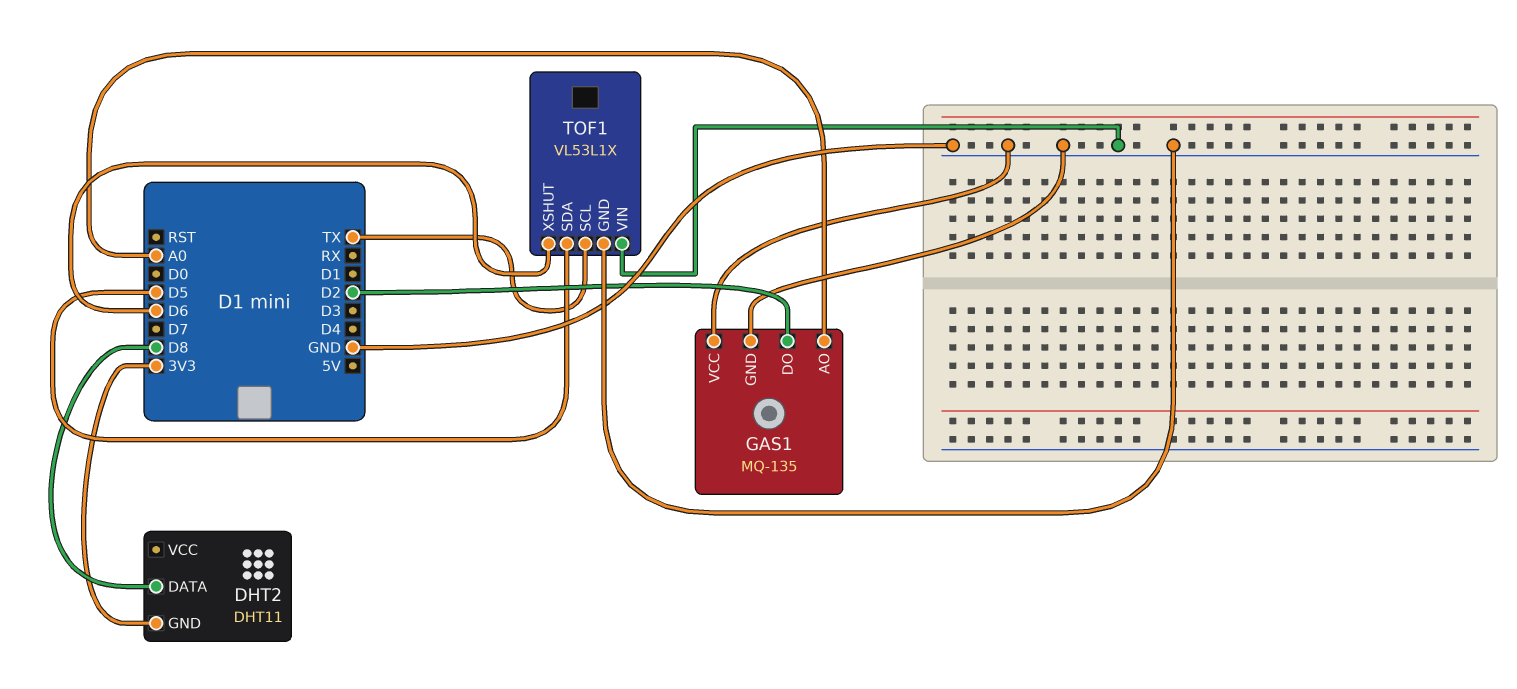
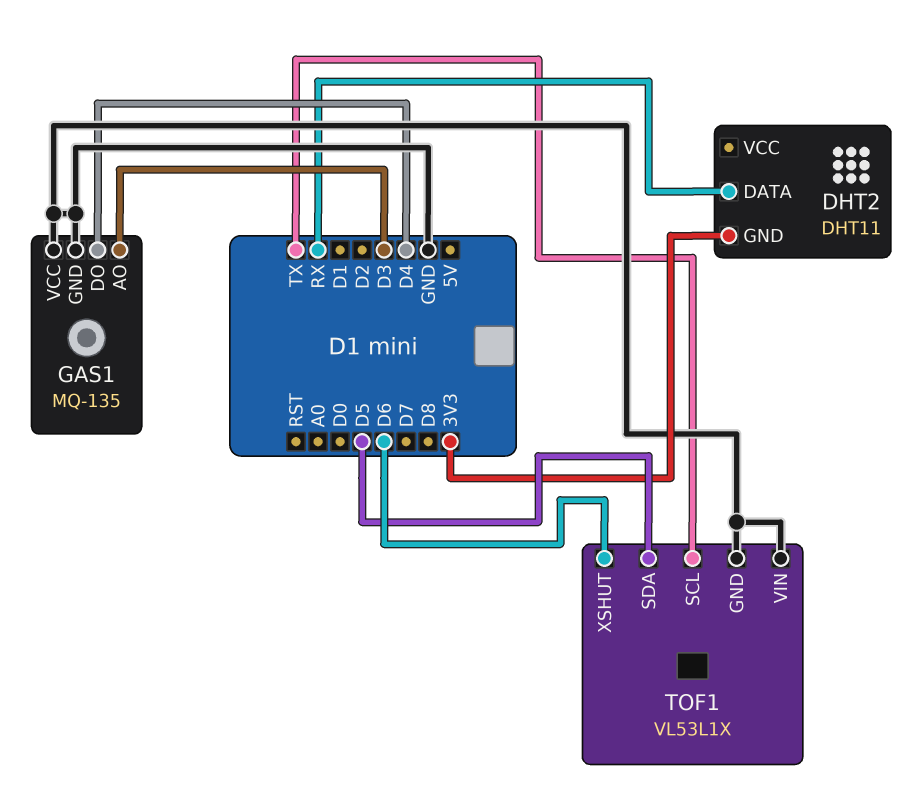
DHT2 pin DATA: D8 -> RX
GAS1 pin AO: A0 -> D3
GAS1 pin DO: D2 -> D4

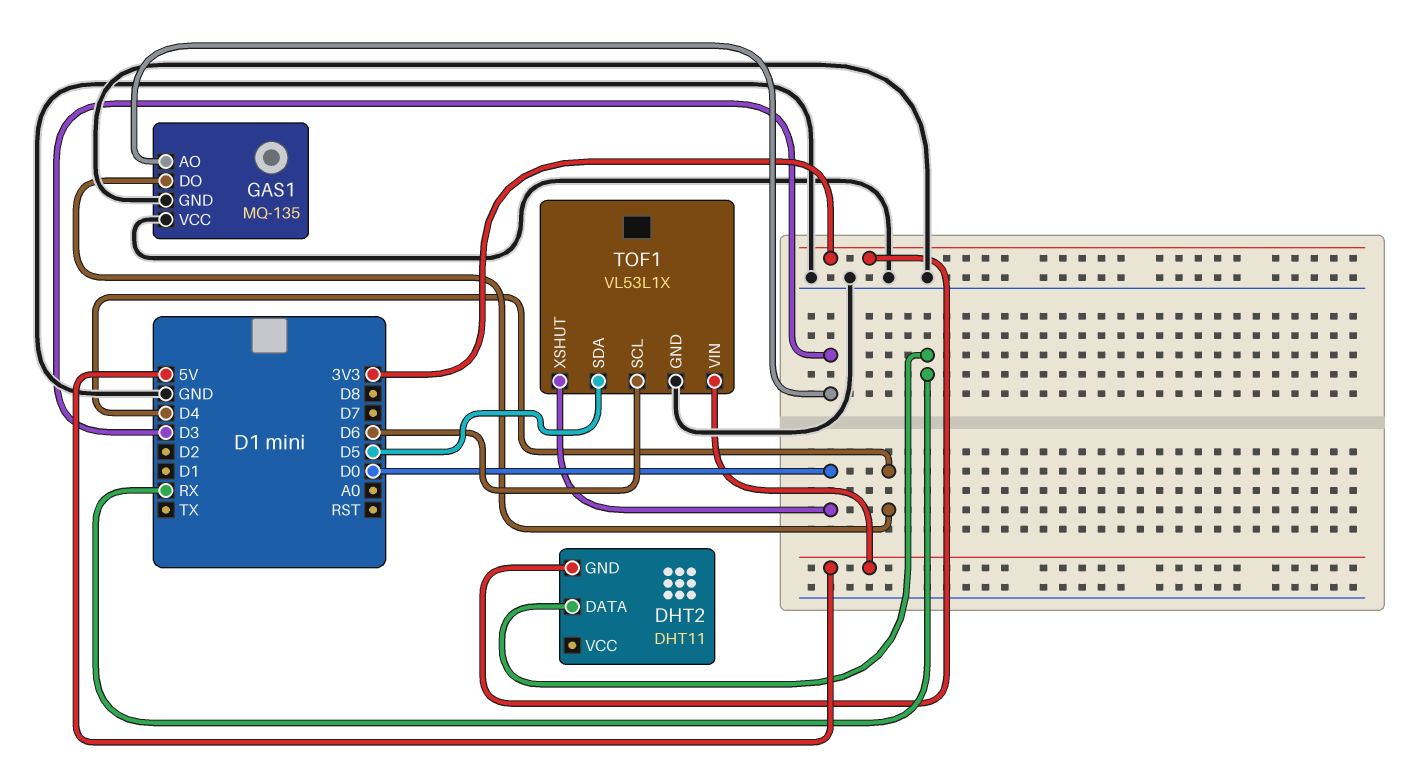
TOF1 pin SCL: TX -> D6
TOF1 pin VIN: GND -> 5V
TOF1 pin XSHUT: D6 -> D0

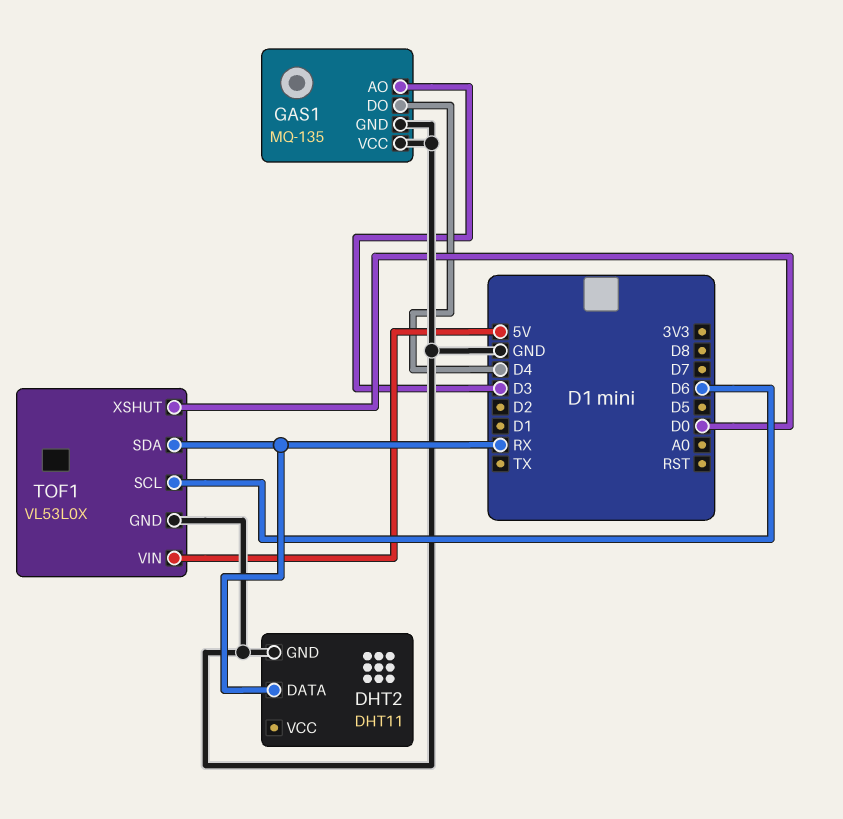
DHT2 pin GND: 3V3 -> GND
TOF1: VL53L1X -> VL53L0X
TOF1 pin SDA: D5 -> RX

